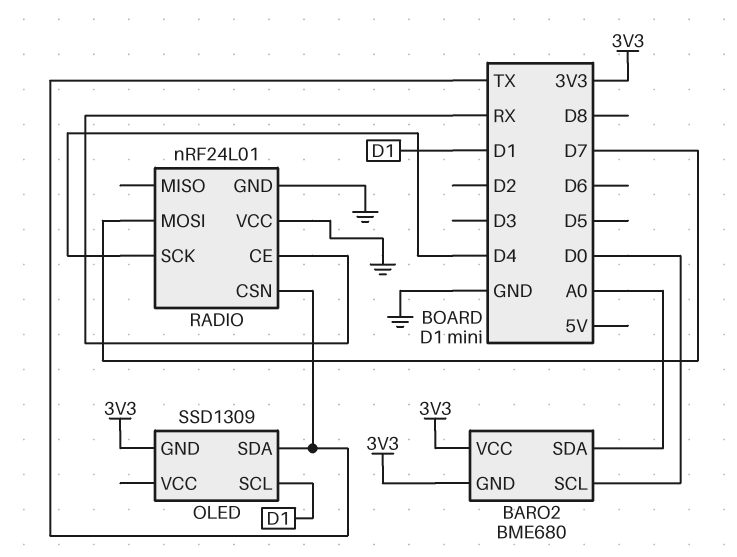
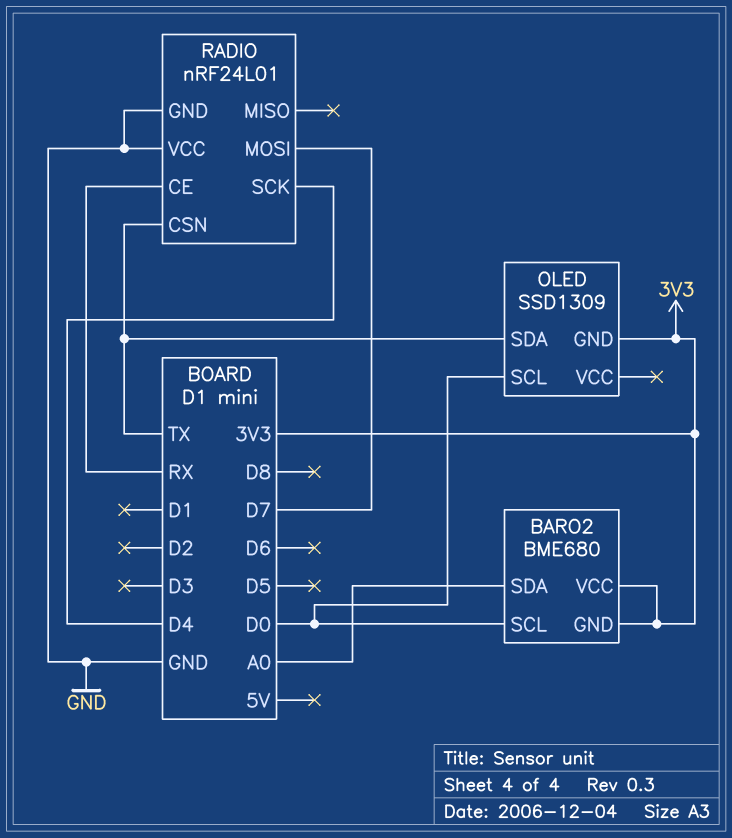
OLED pin SCL: D1 -> D0

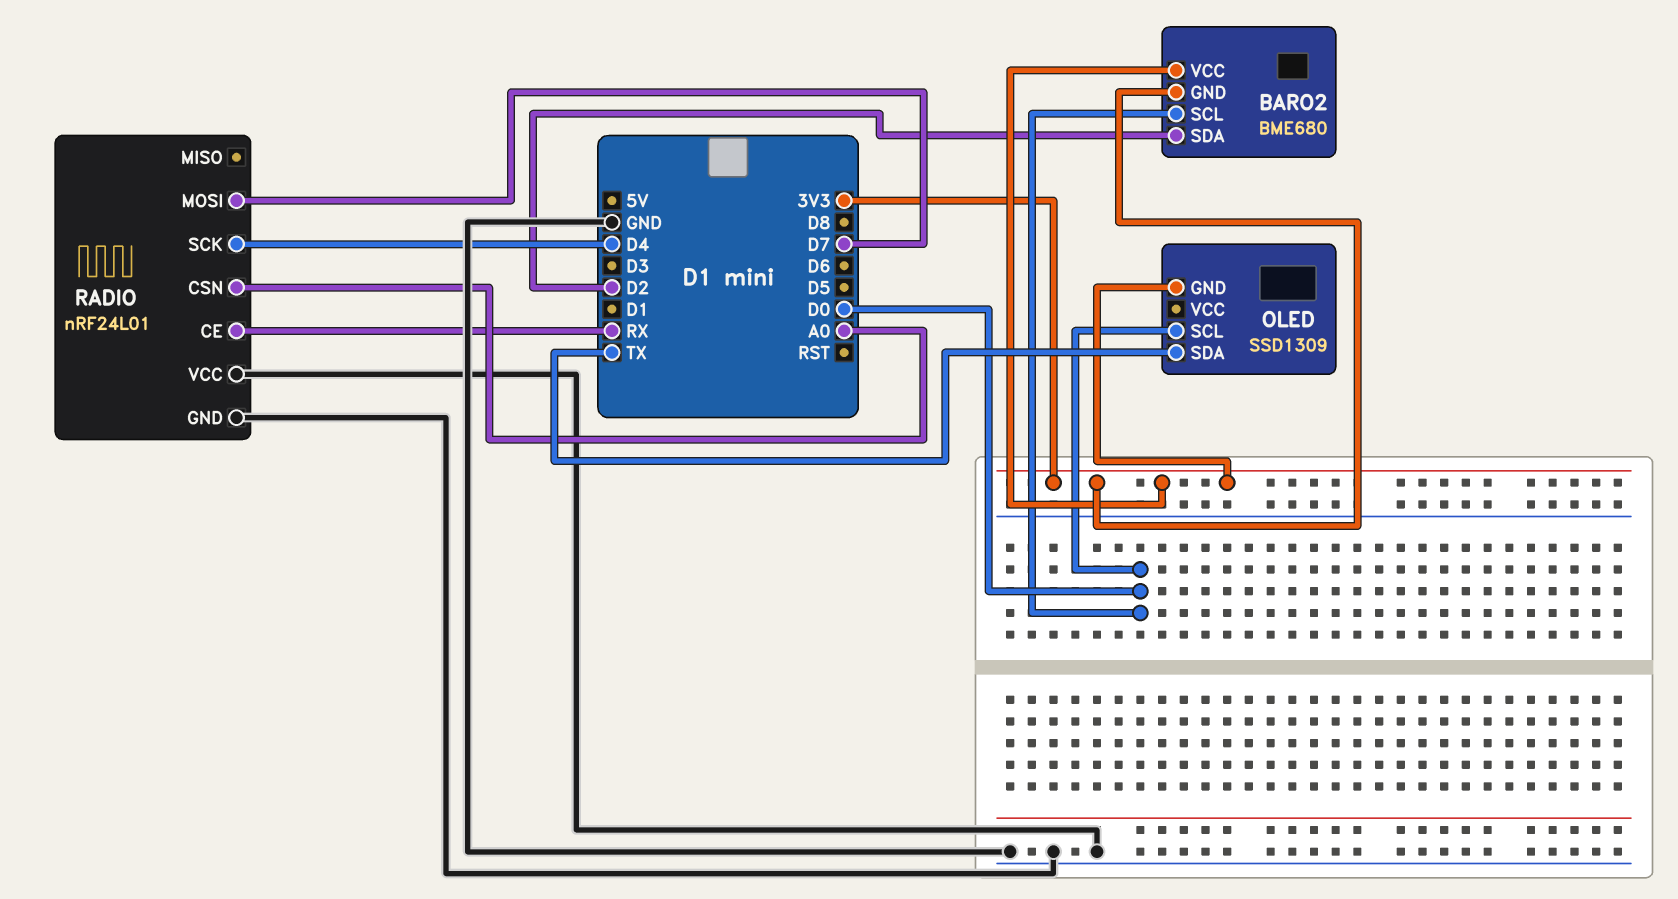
BARO2 pin SDA: A0 -> D2
RADIO pin CSN: TX -> A0

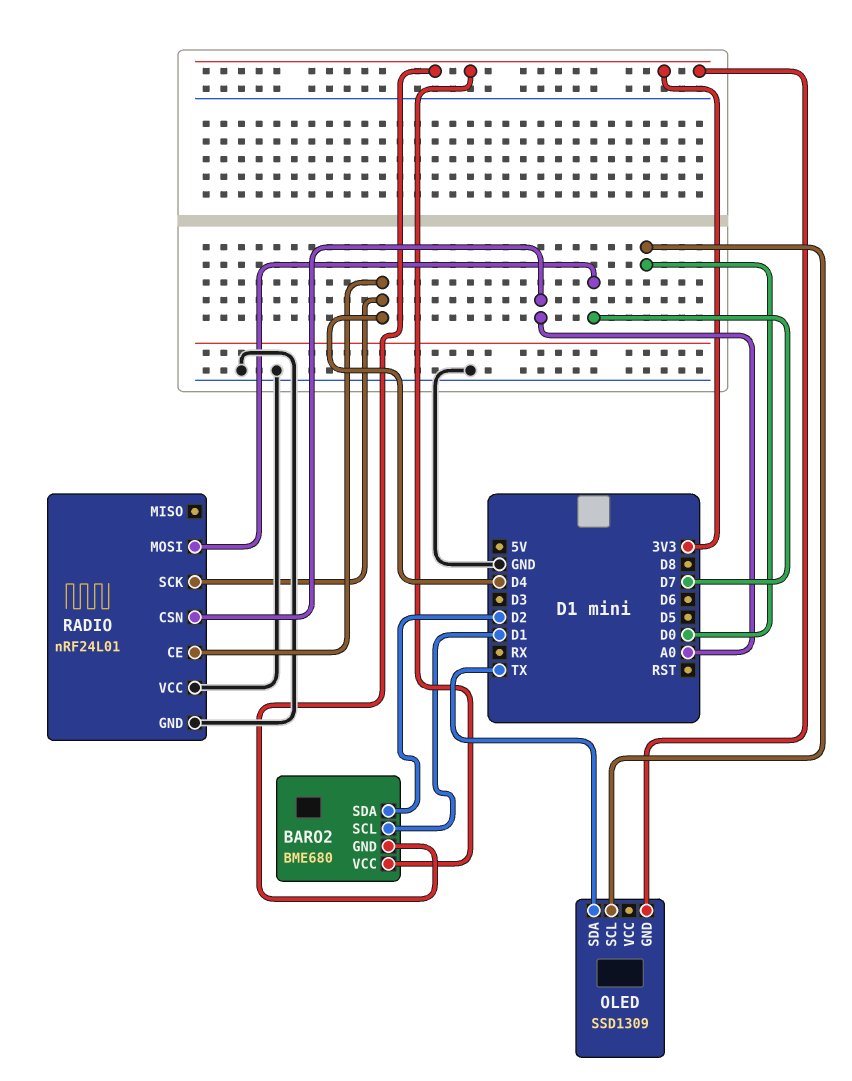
BARO2 pin SCL: D0 -> D1
RADIO pin CE: RX -> D4

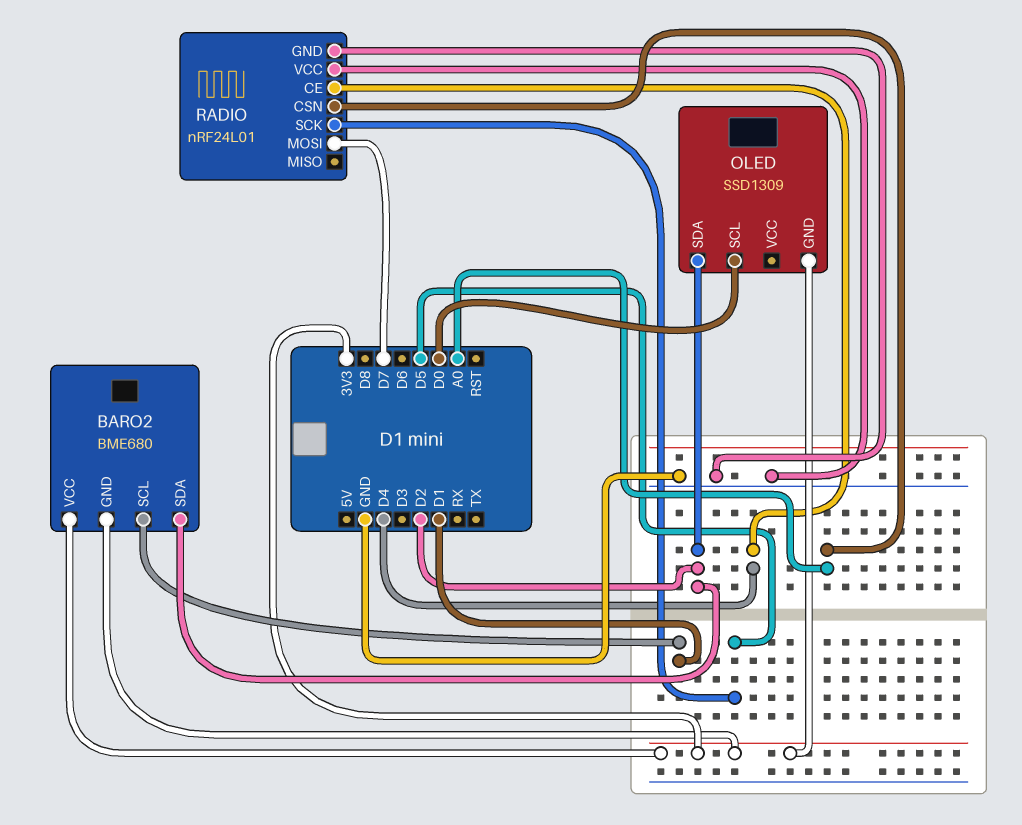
OLED pin SDA: TX -> D2
RADIO pin SCK: D4 -> D5

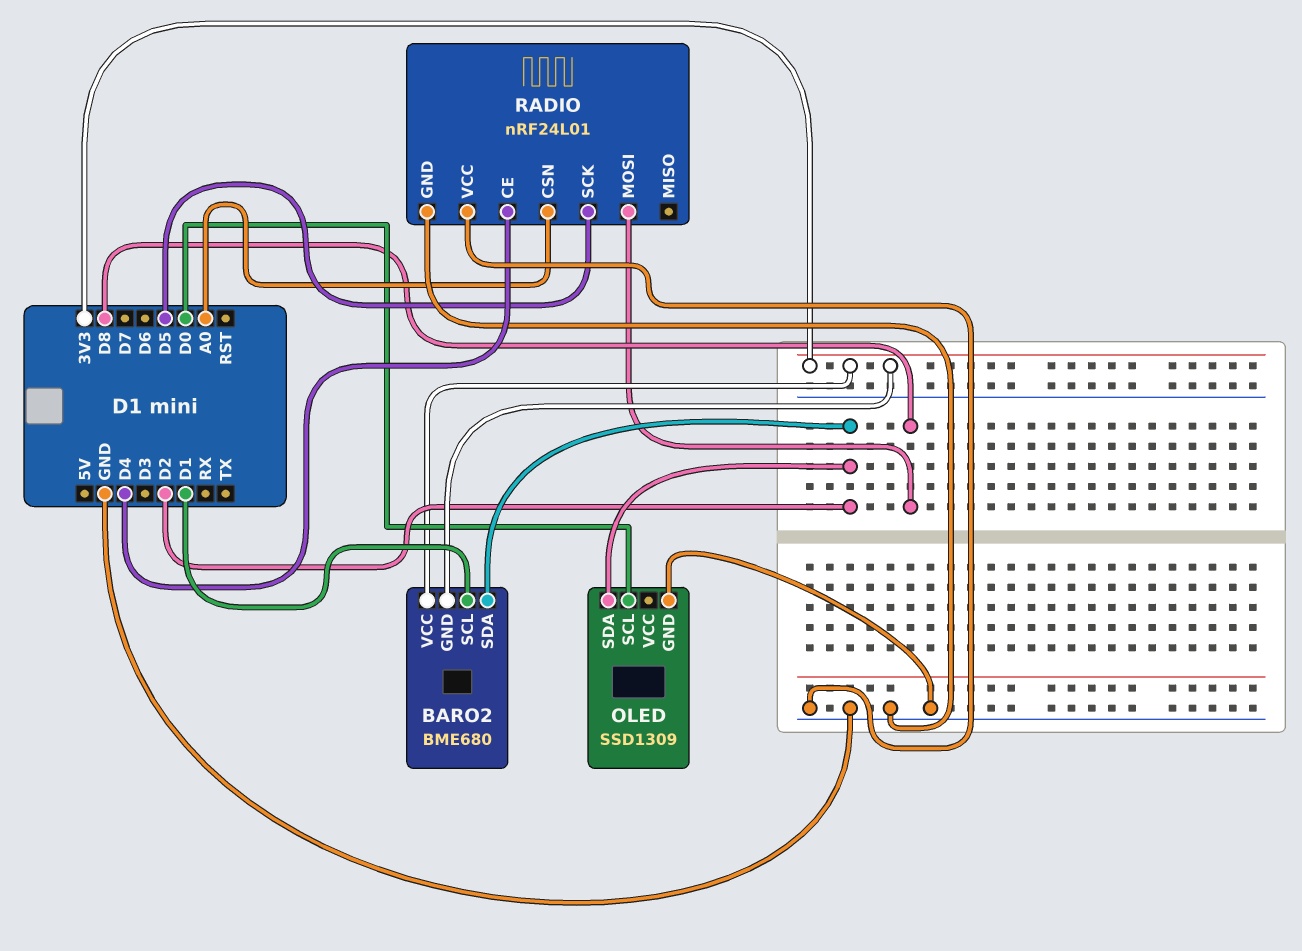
OLED pin GND: 3V3 -> GND
RADIO pin MOSI: D7 -> D8

